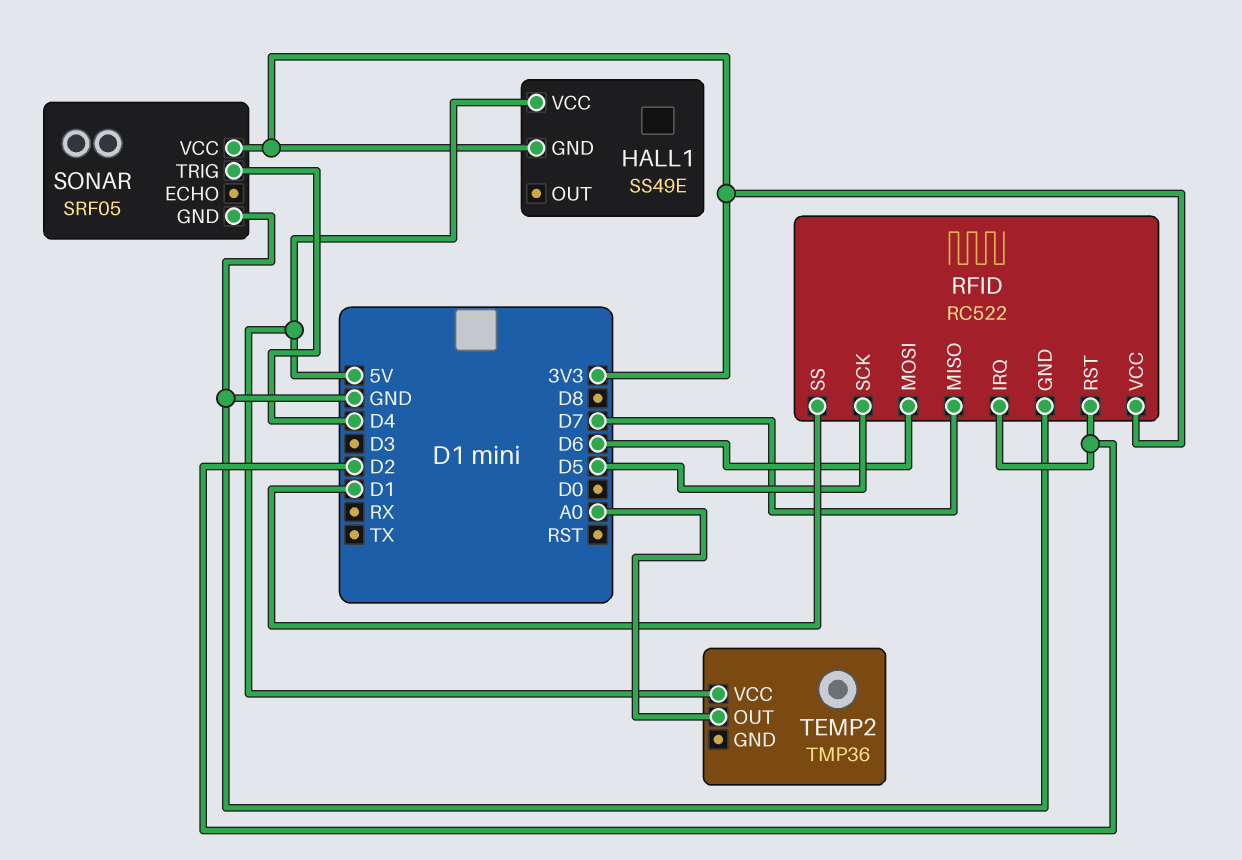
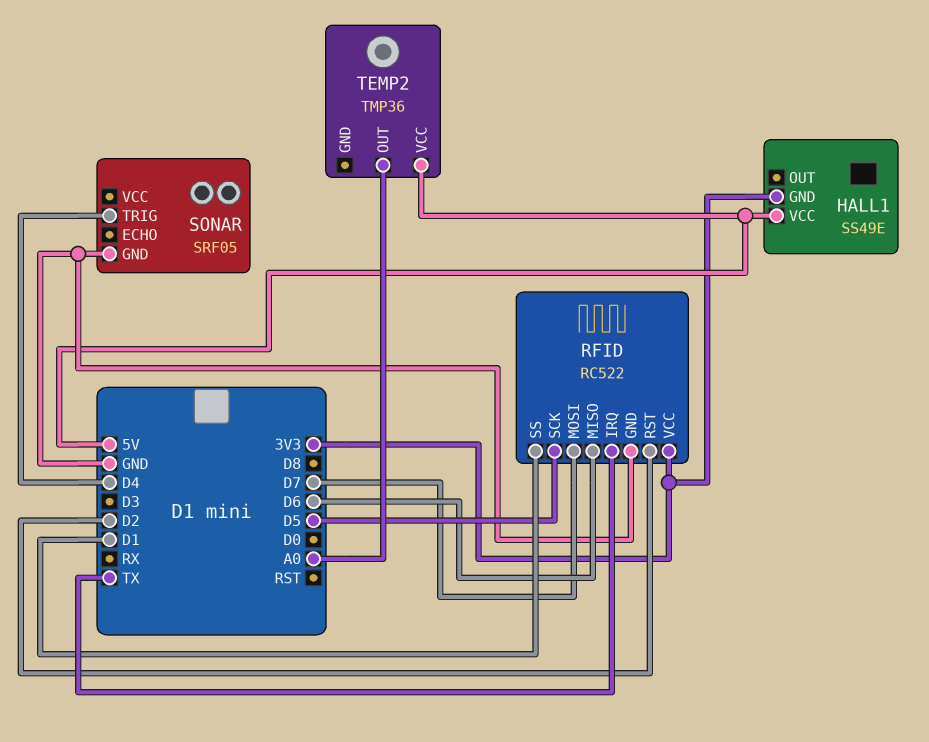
RFID pin IRQ: D2 -> TX
RFID pin MISO: D7 -> D6
RFID pin MOSI: D6 -> D7
SONAR pin VCC: 3V3 -> none

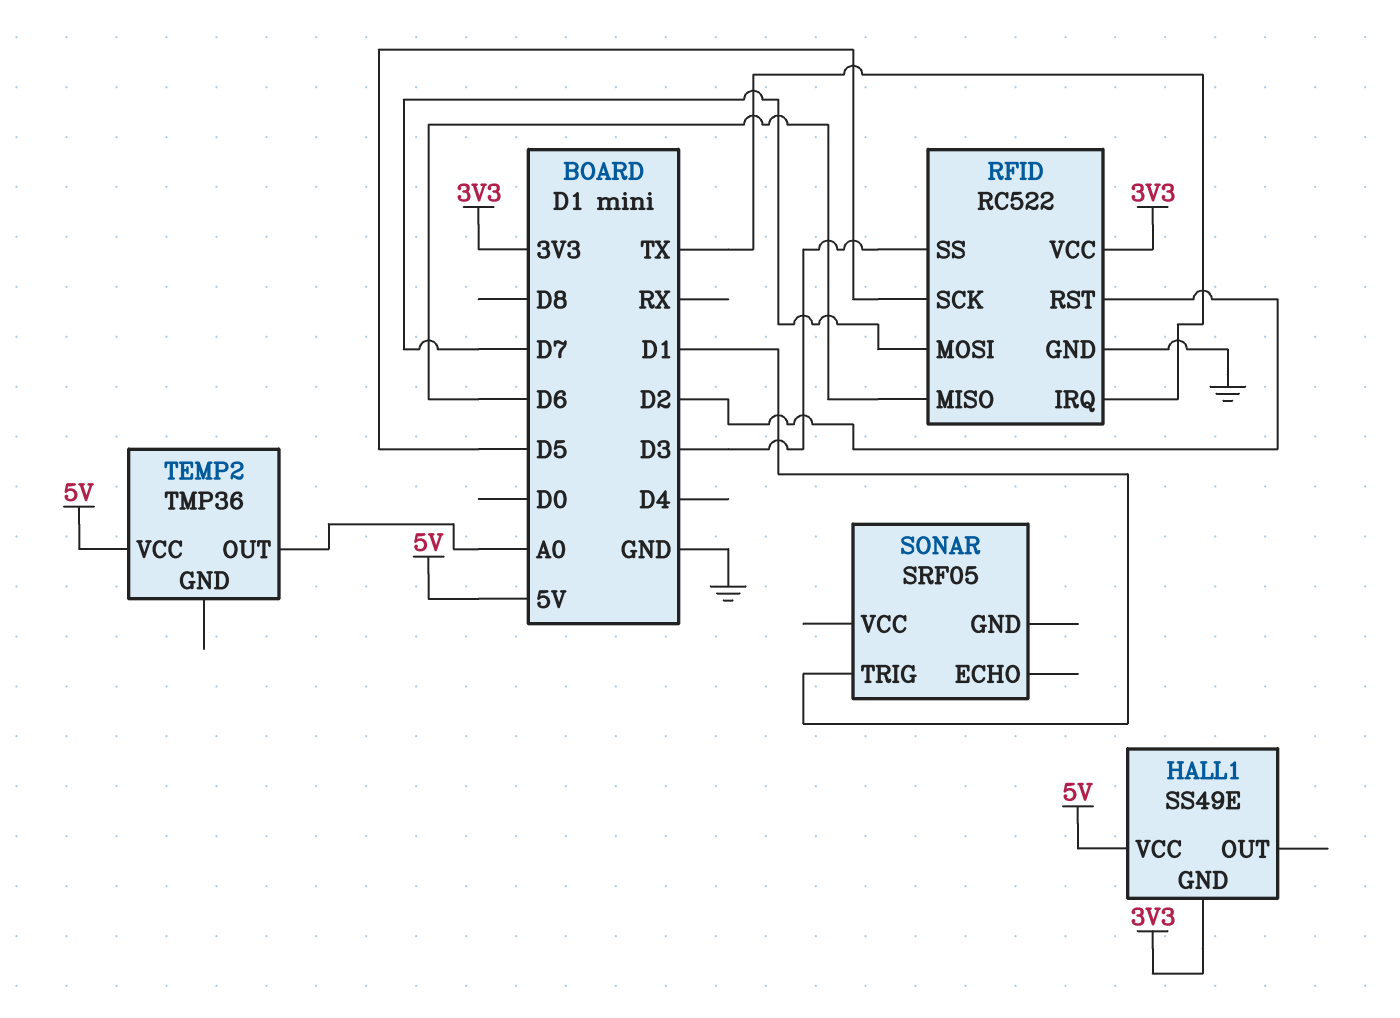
RFID pin SS: D1 -> D3
SONAR pin GND: GND -> none
SONAR pin TRIG: D4 -> D1

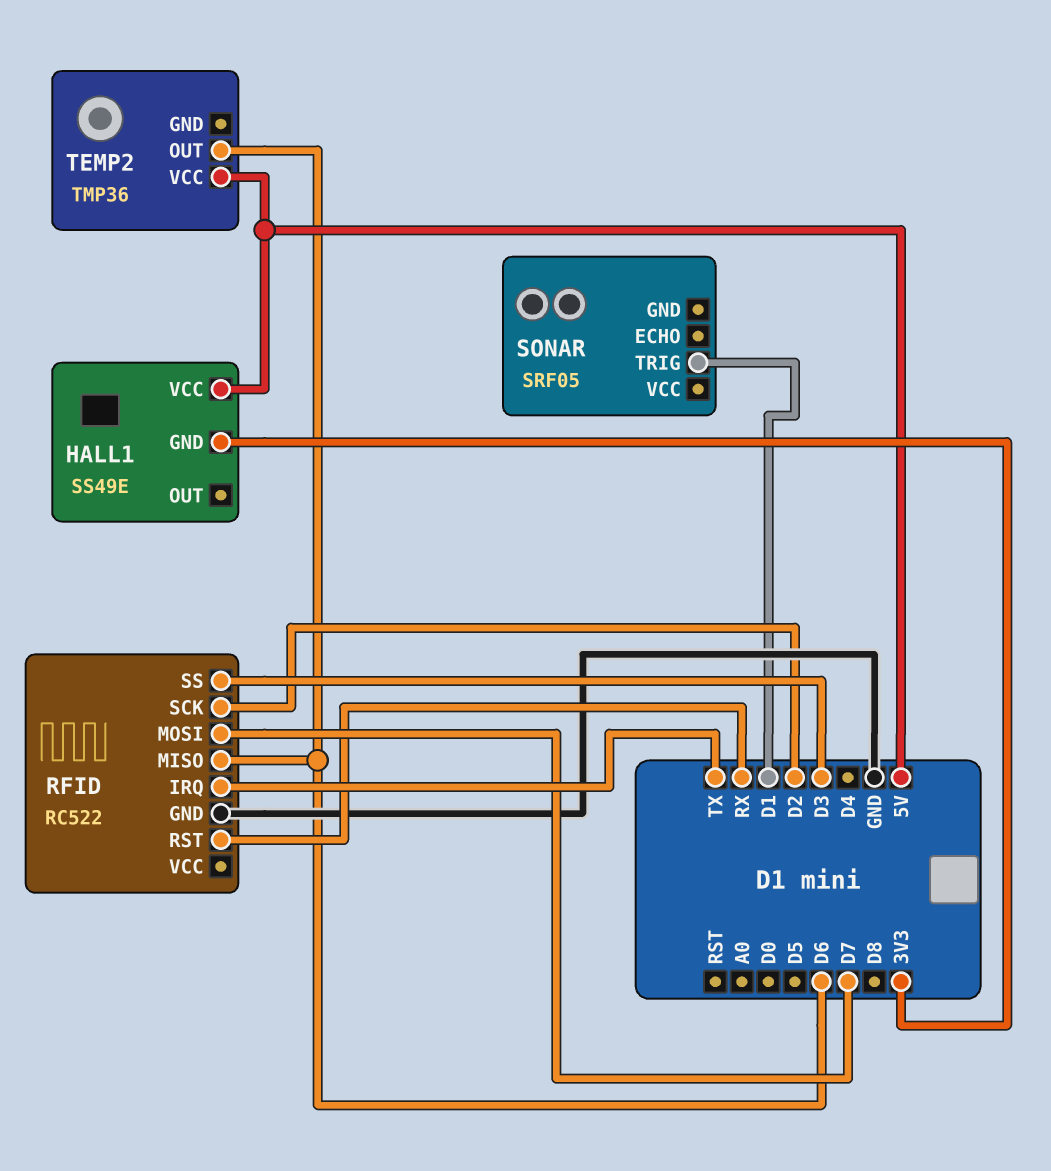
RFID pin RST: D2 -> RX
RFID pin SCK: D5 -> D2
RFID pin VCC: 3V3 -> none
TEMP2 pin OUT: A0 -> D6

